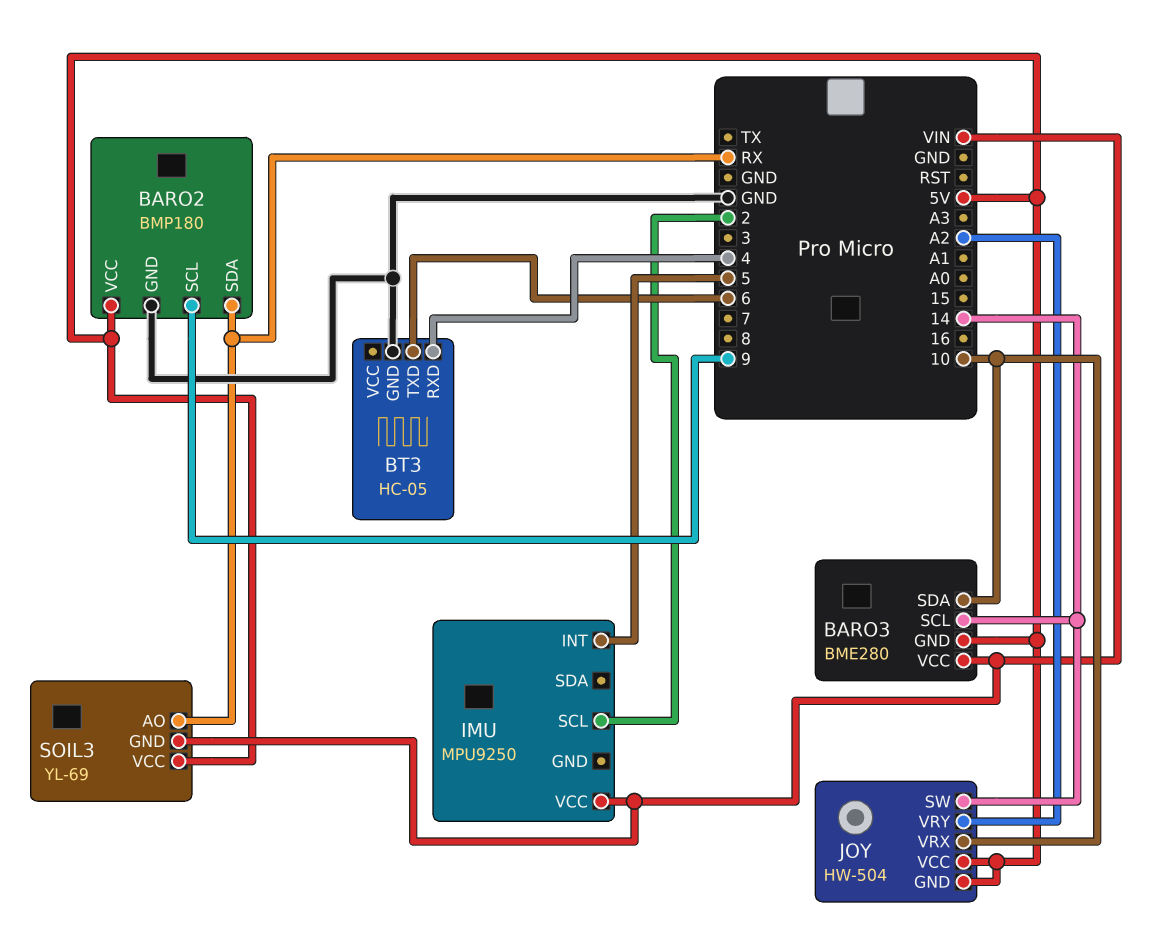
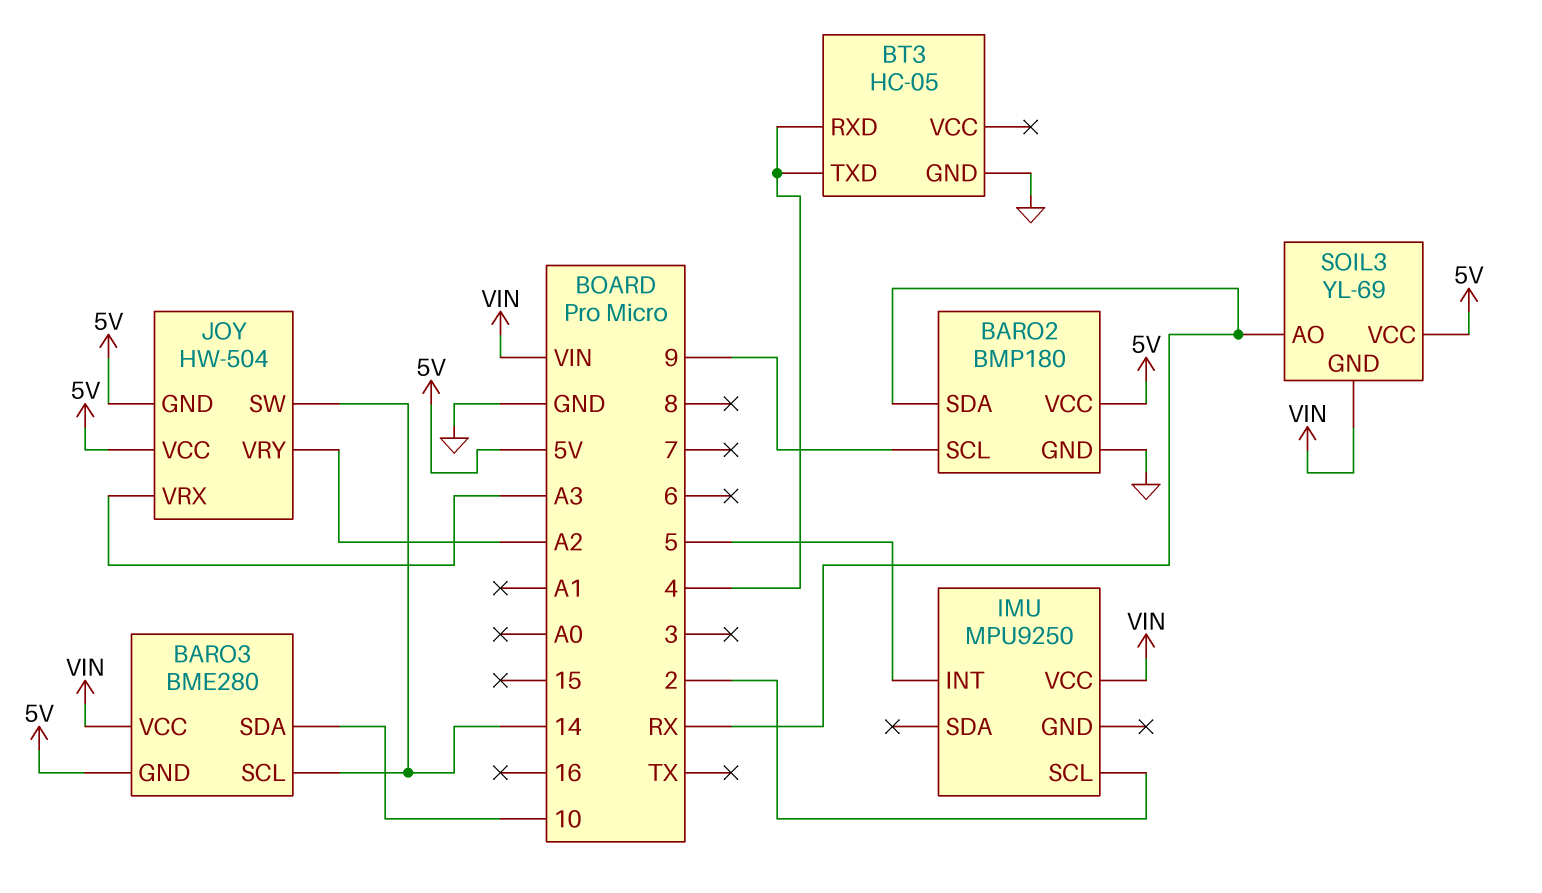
BT3 pin TXD: 6 -> 4
JOY pin VRX: 10 -> A3

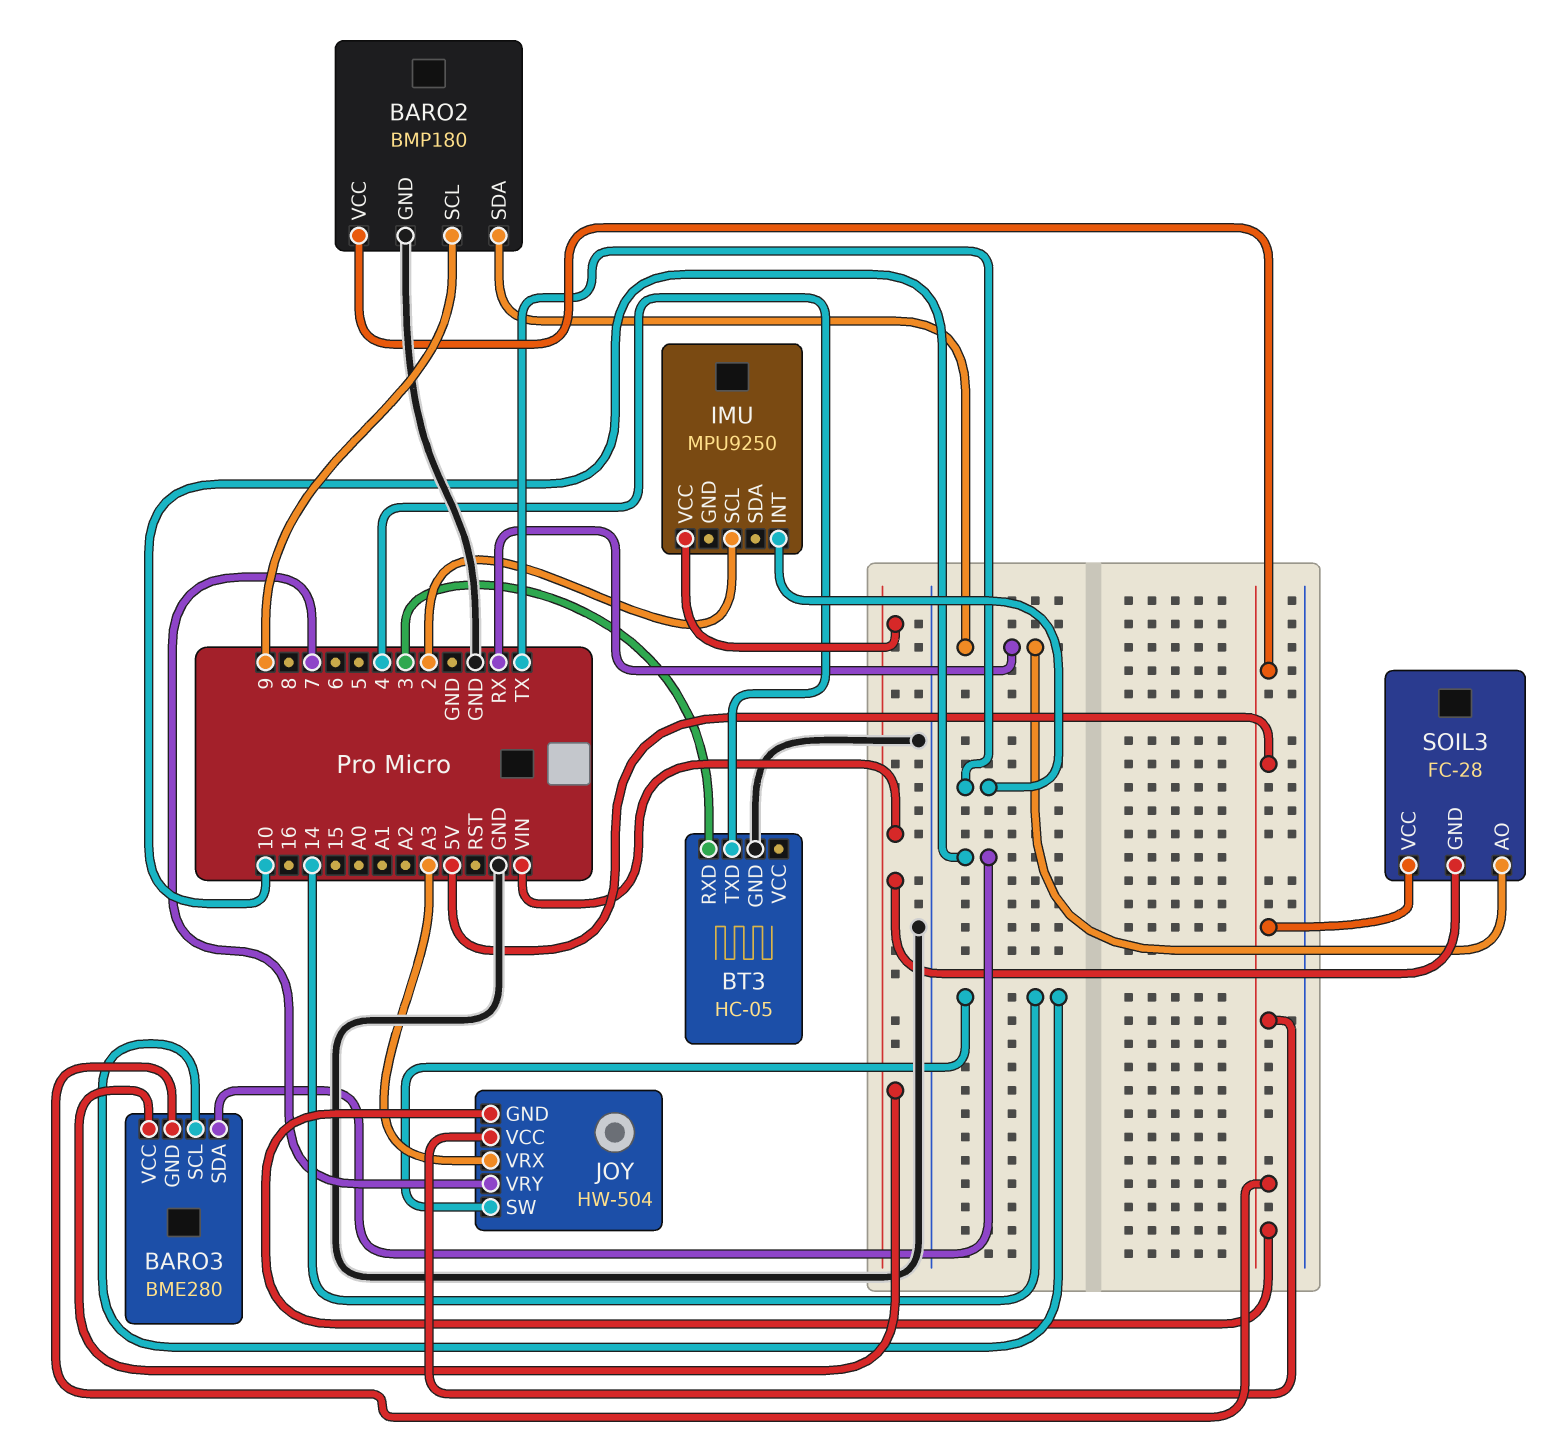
BT3 pin RXD: 4 -> 3
IMU pin INT: 5 -> TX
JOY pin VRY: A2 -> 7
SOIL3: YL-69 -> FC-28

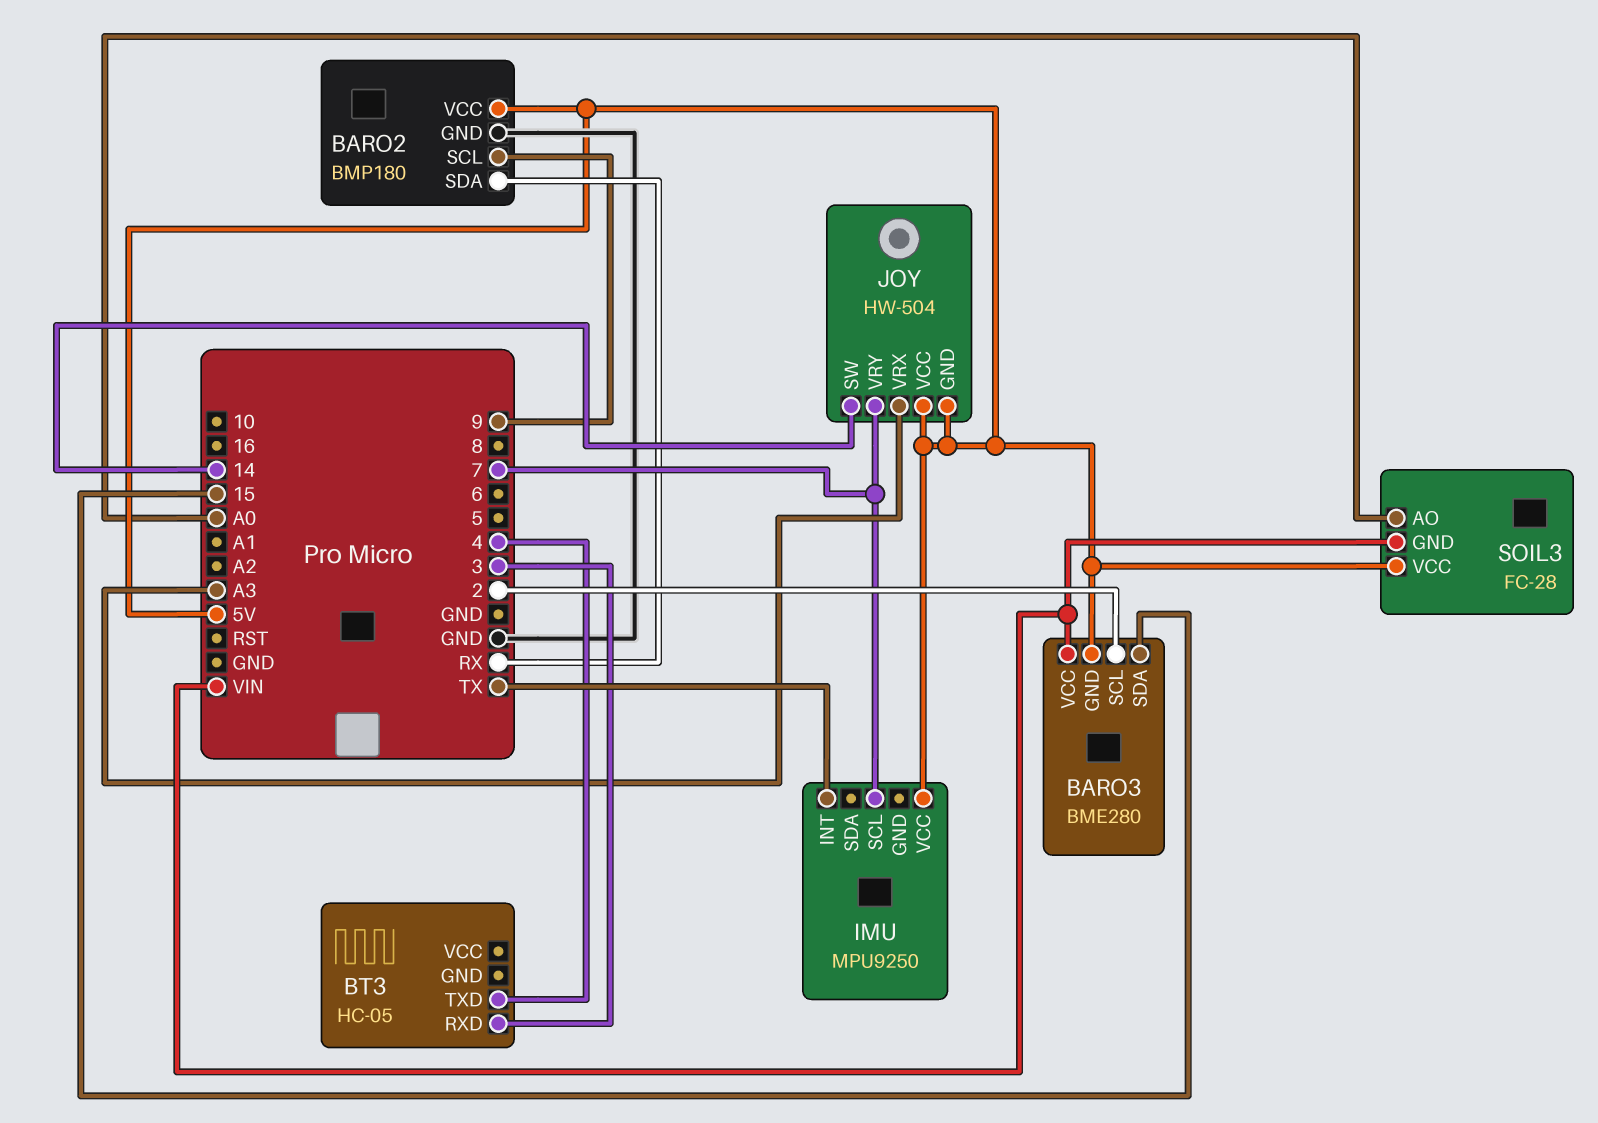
BARO3 pin SCL: 14 -> 2
BARO3 pin SDA: 10 -> 15
BT3 pin GND: GND -> none
IMU pin SCL: 2 -> 7
IMU pin VCC: VIN -> 5V
SOIL3 pin AO: RX -> A0

